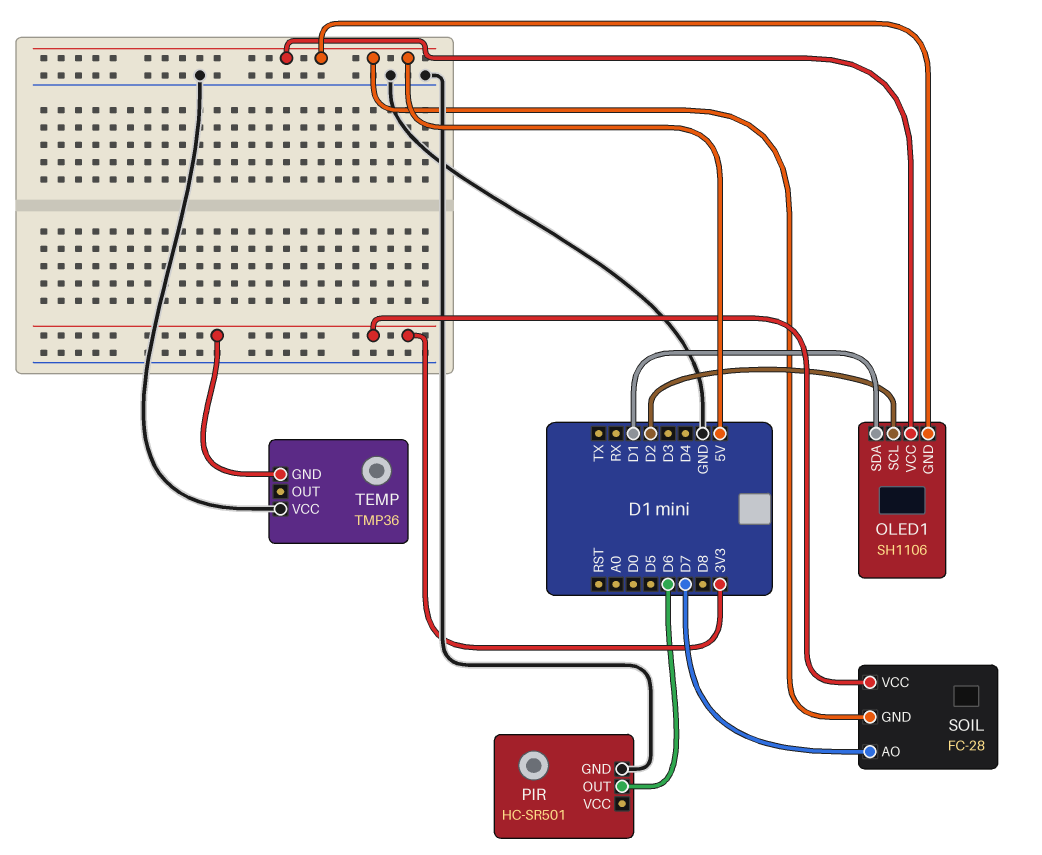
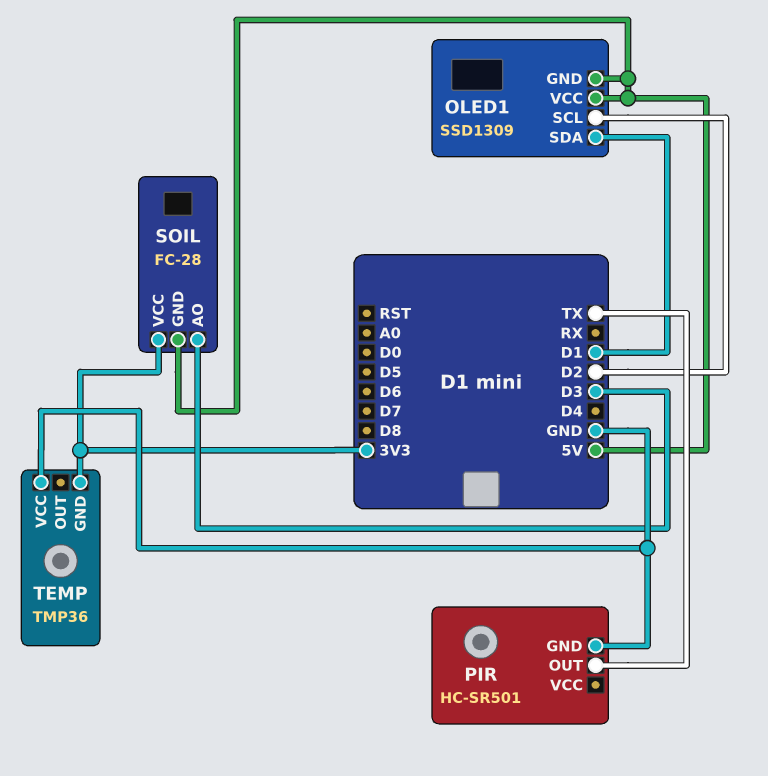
OLED1: SH1106 -> SSD1309
PIR pin OUT: D6 -> TX
SOIL pin AO: D7 -> D3

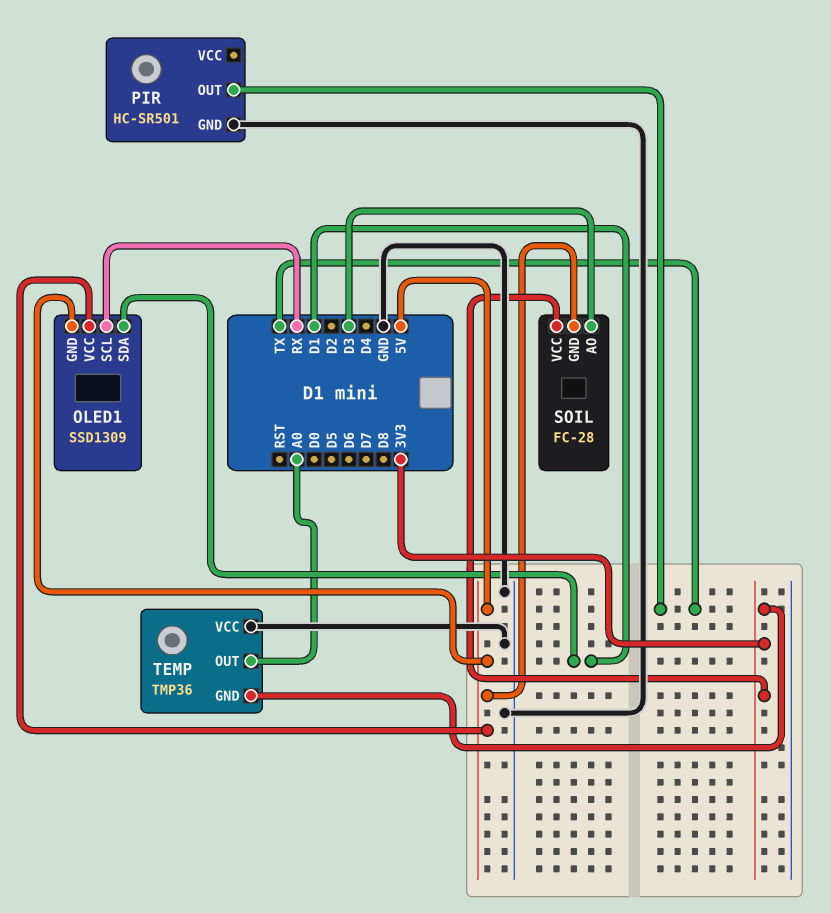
OLED1 pin SCL: D2 -> RX
TEMP pin OUT: none -> A0

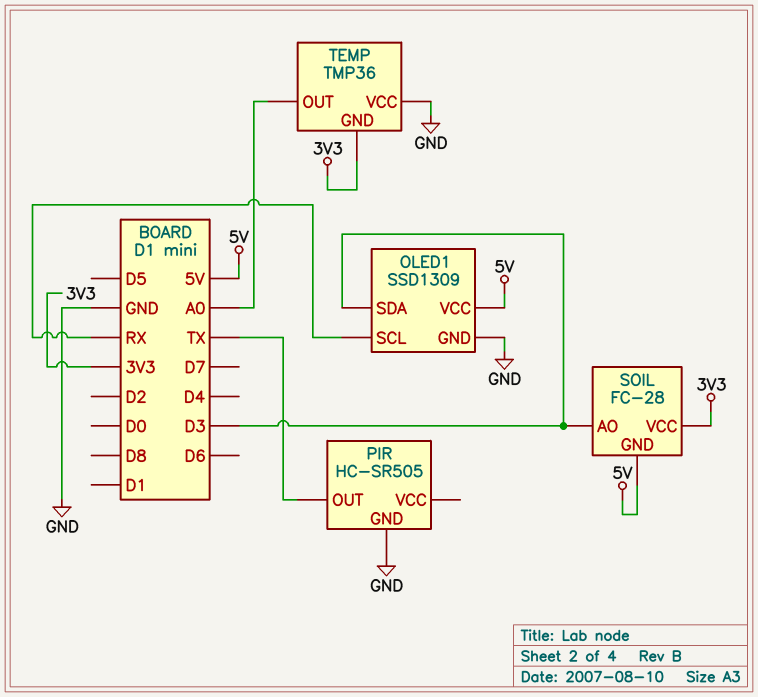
OLED1 pin GND: 5V -> GND
OLED1 pin SDA: D1 -> D3
PIR: HC-SR501 -> HC-SR505

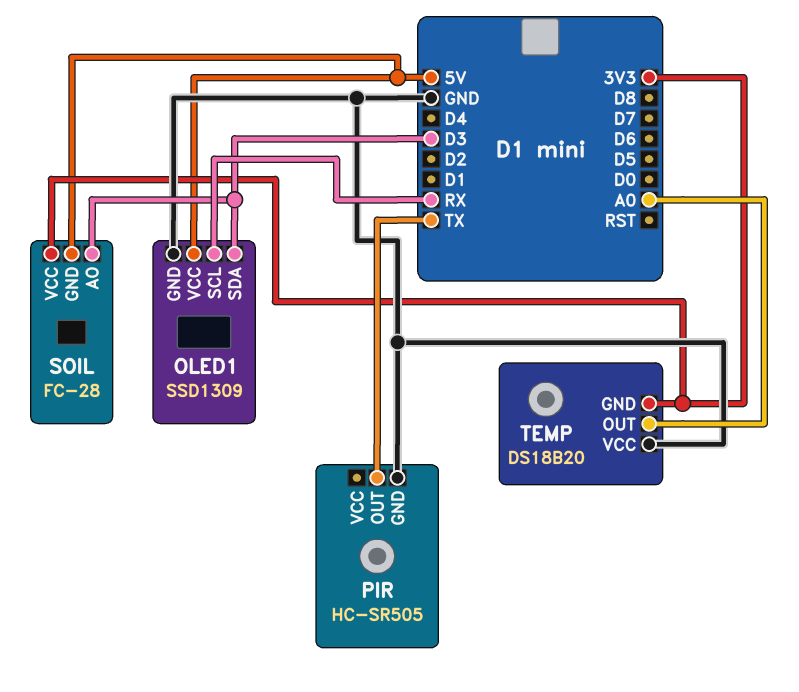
TEMP: TMP36 -> DS18B20

